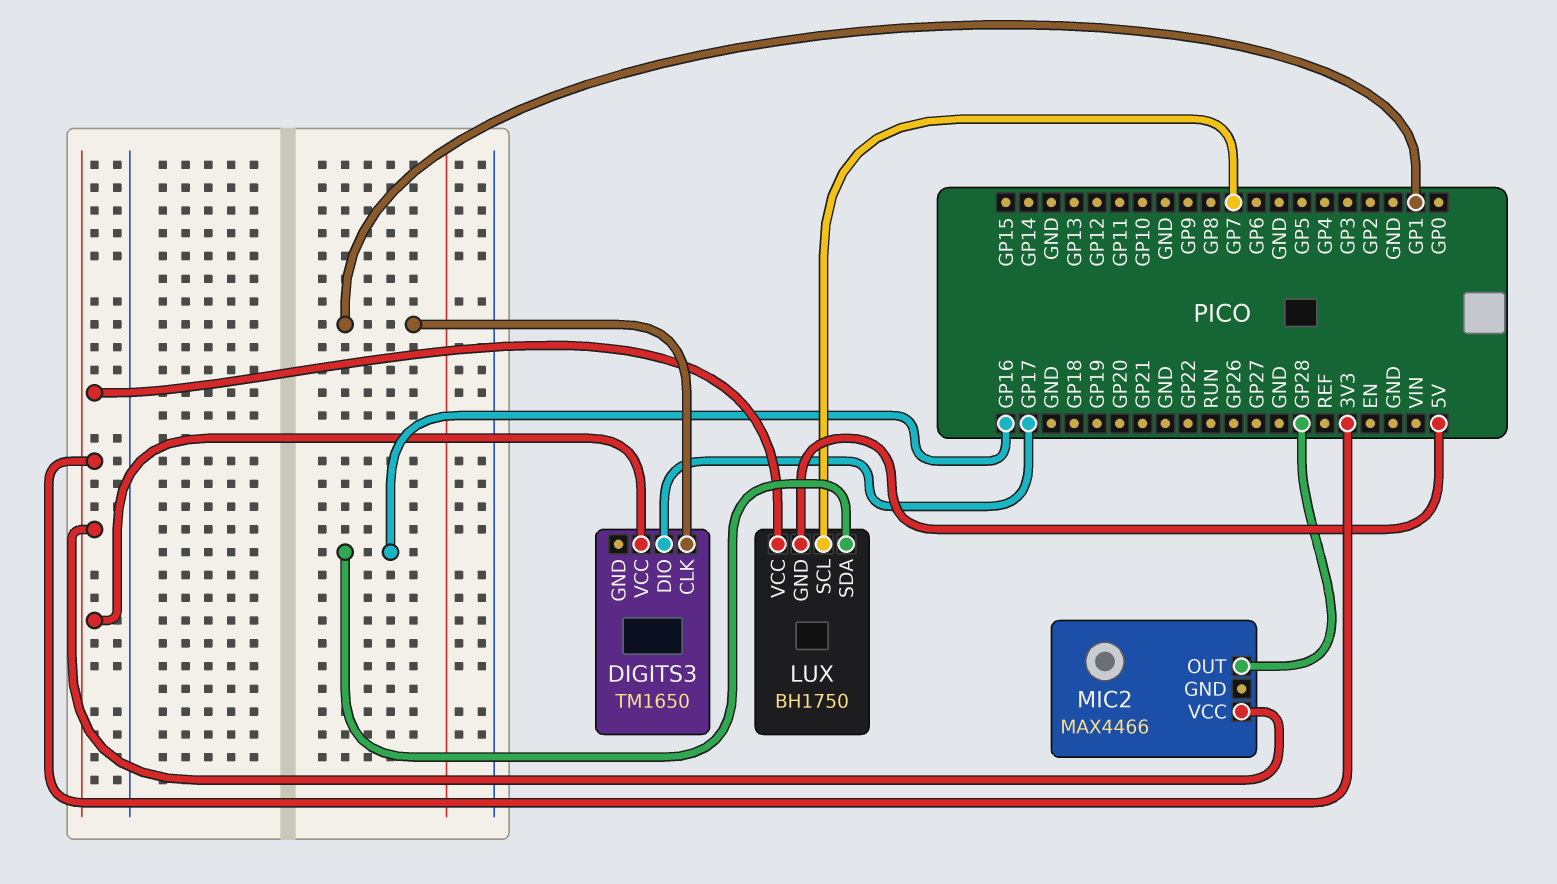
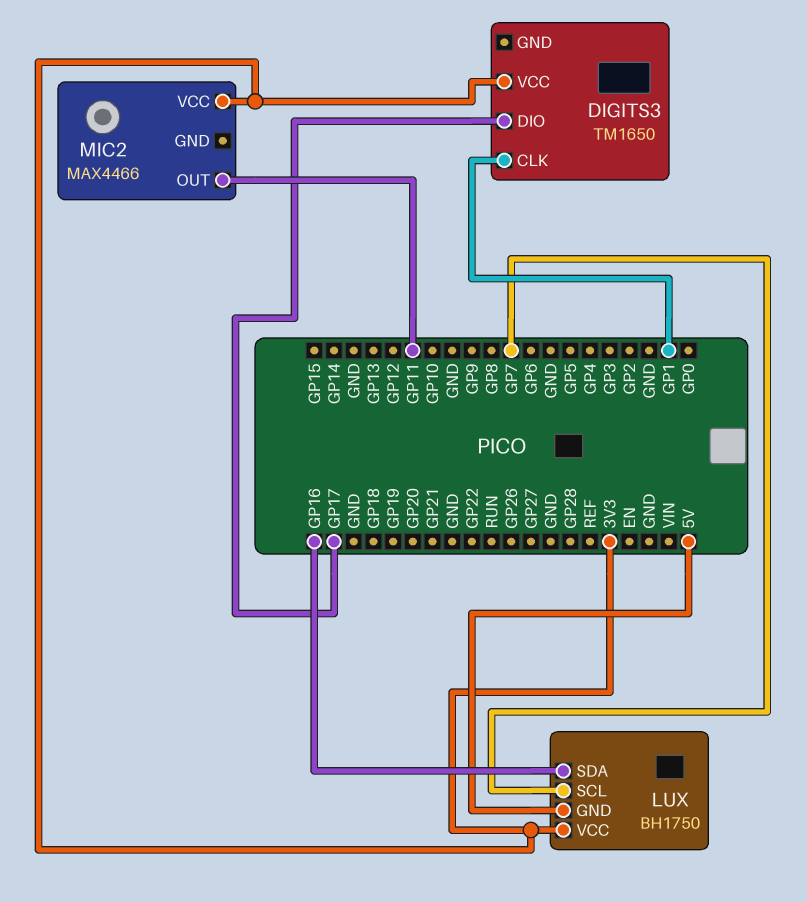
MIC2 pin OUT: GP28 -> GP11

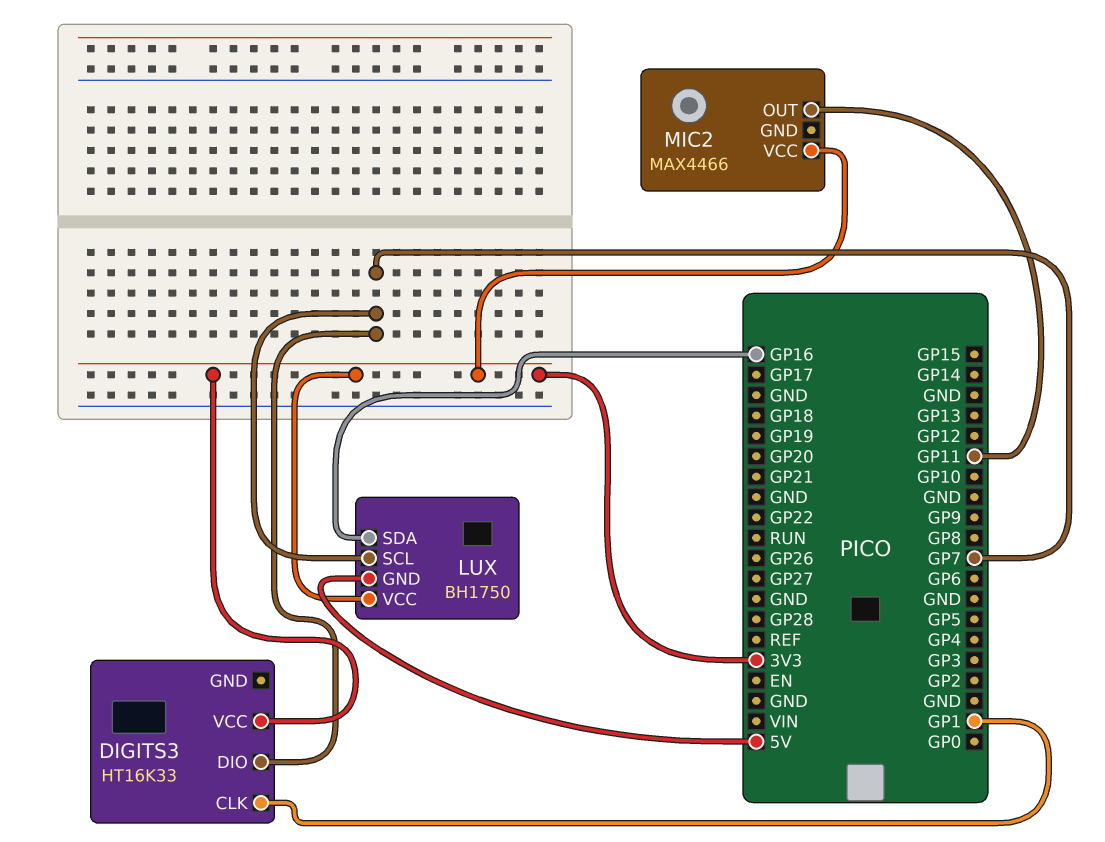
DIGITS3: TM1650 -> HT16K33
DIGITS3 pin DIO: GP17 -> GP7

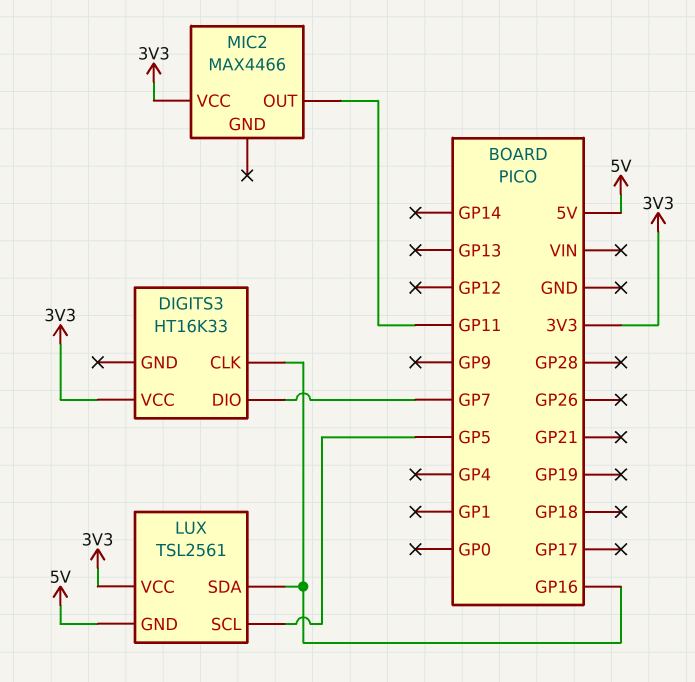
DIGITS3 pin CLK: GP1 -> GP16
LUX: BH1750 -> TSL2561
LUX pin SCL: GP7 -> GP5

